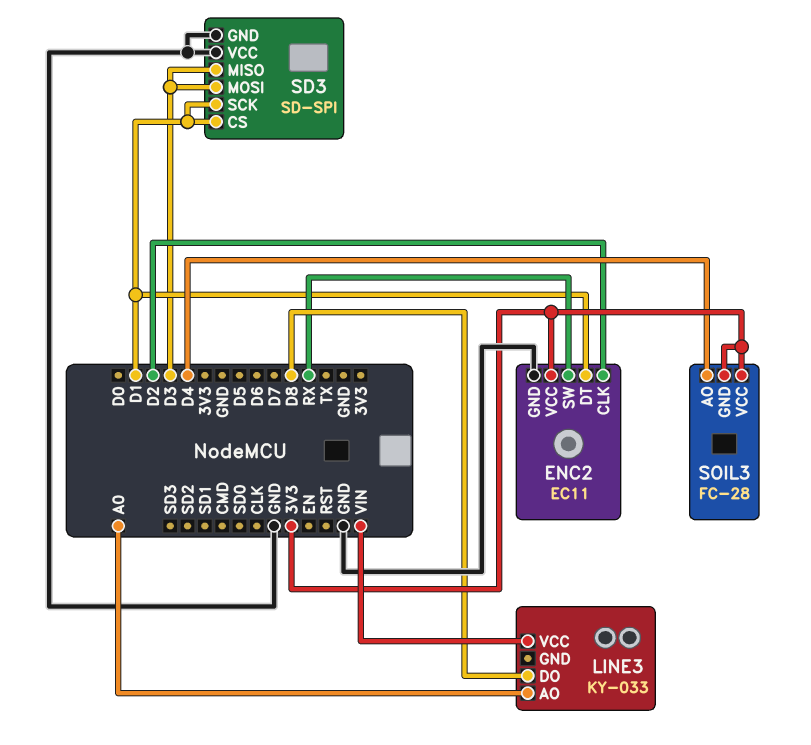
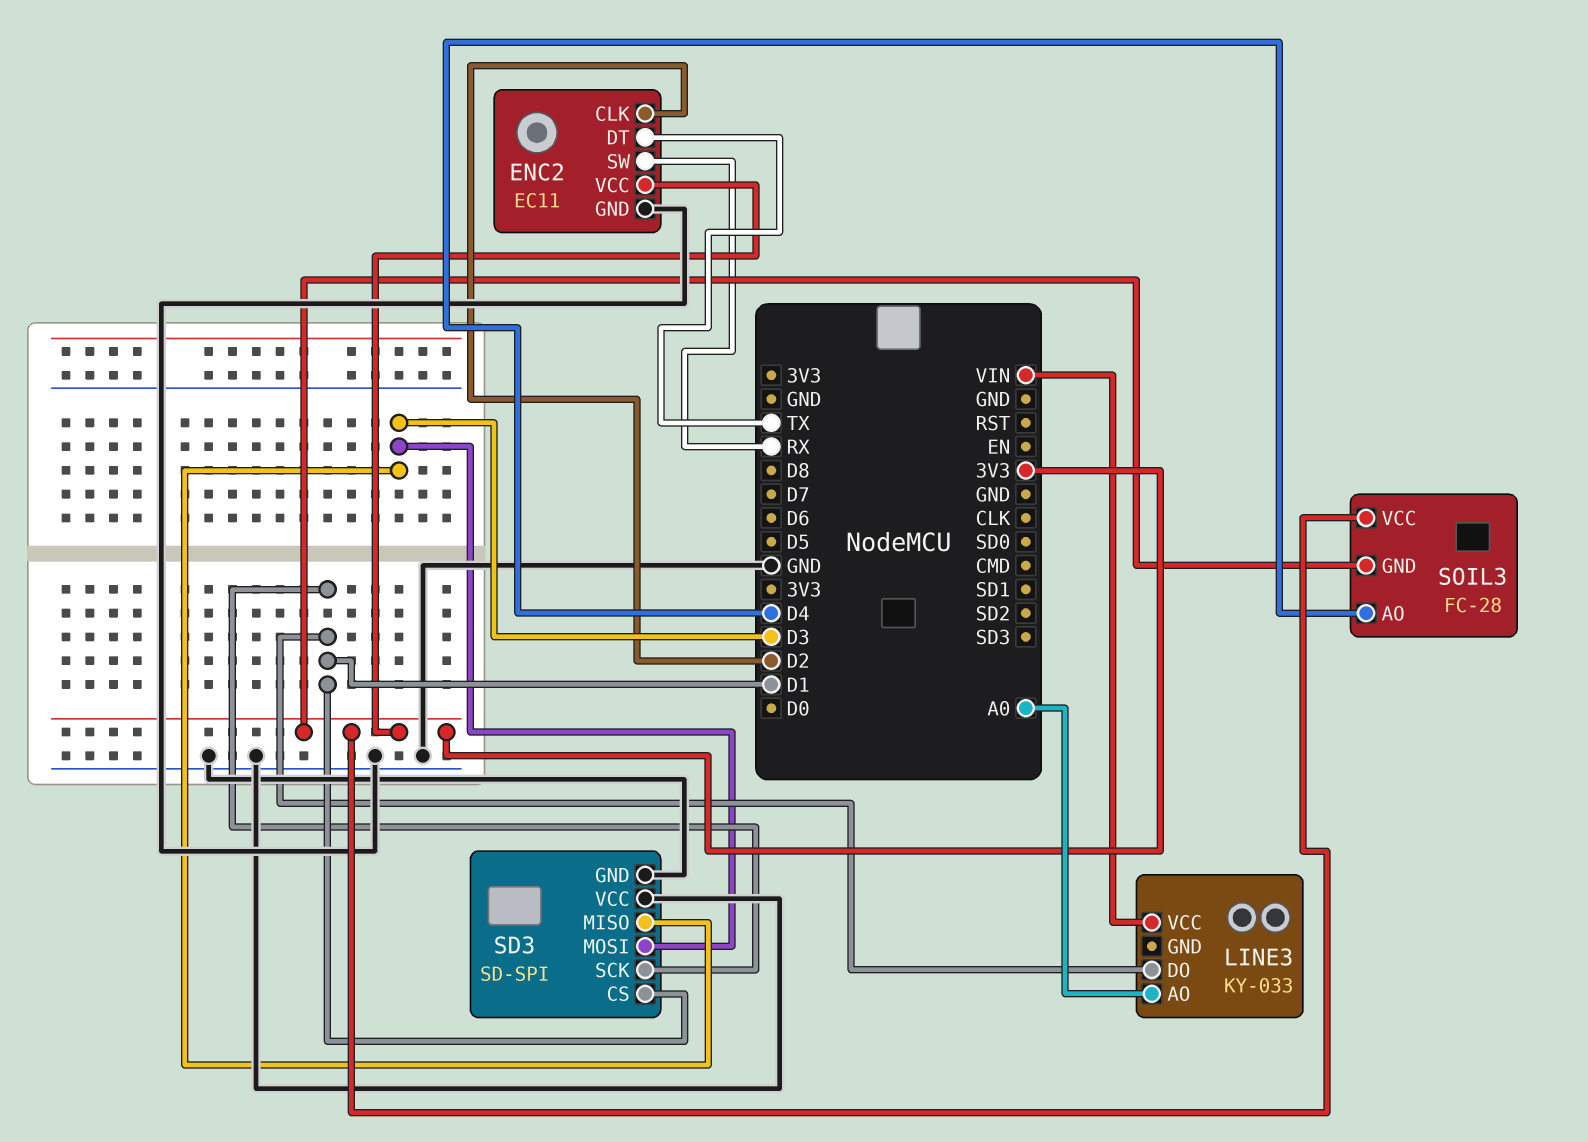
ENC2 pin DT: D1 -> TX
LINE3 pin DO: D8 -> D1

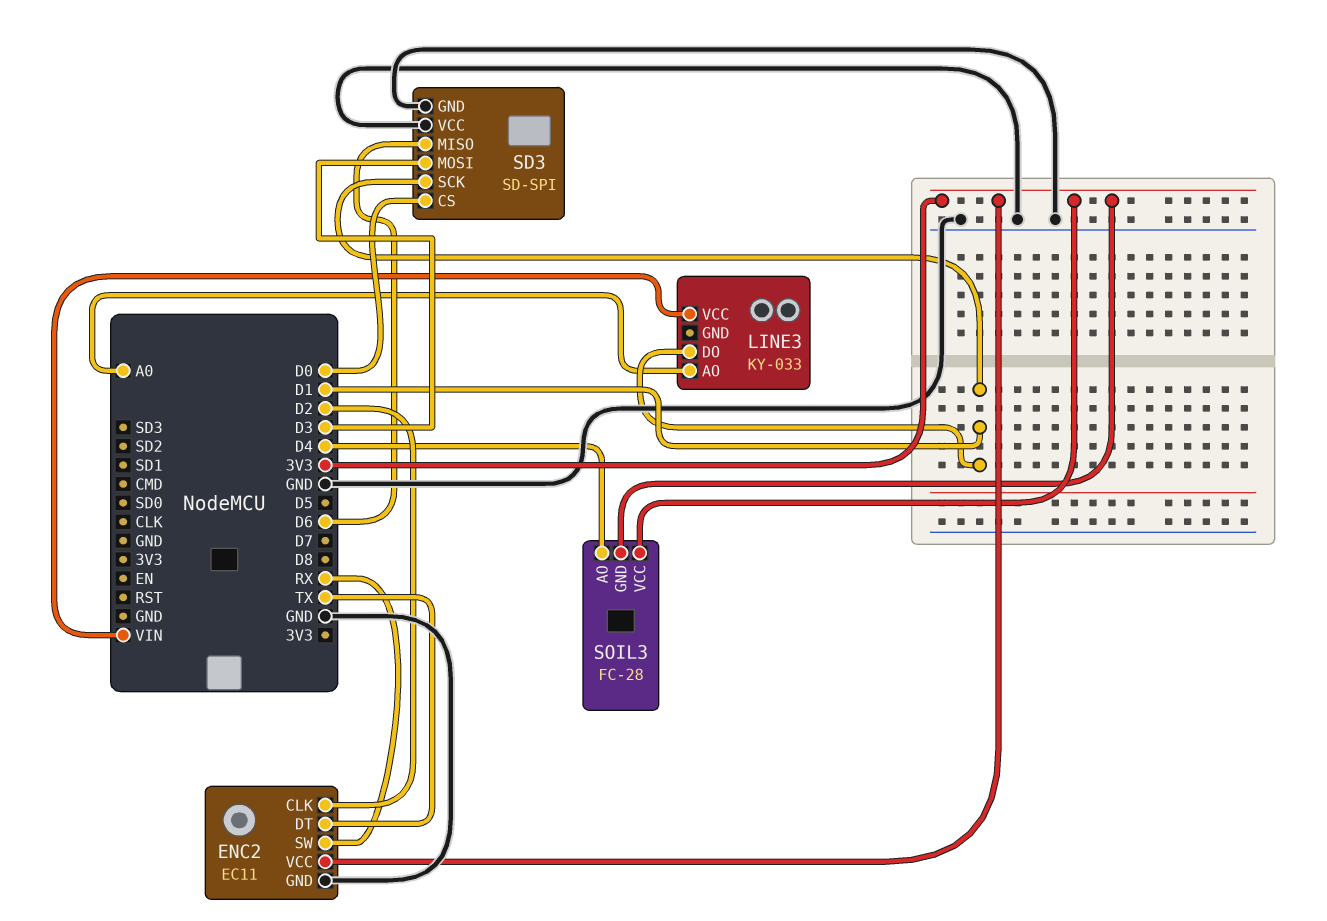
SD3 pin CS: D1 -> D0
SD3 pin MISO: D3 -> D6

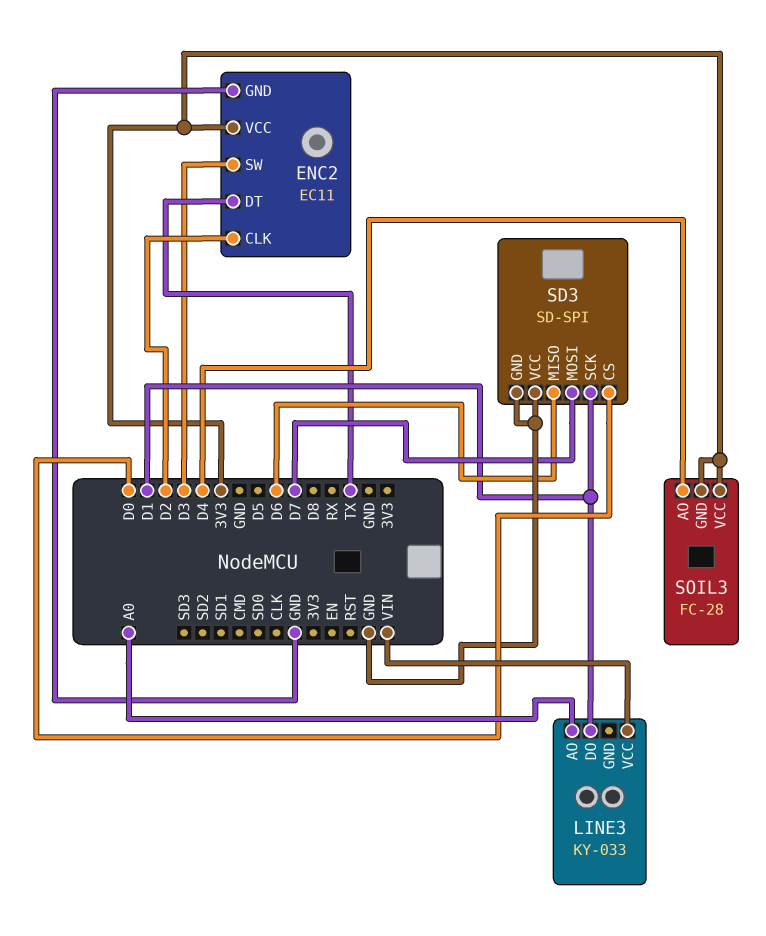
ENC2 pin SW: RX -> D3
SD3 pin MOSI: D3 -> D7

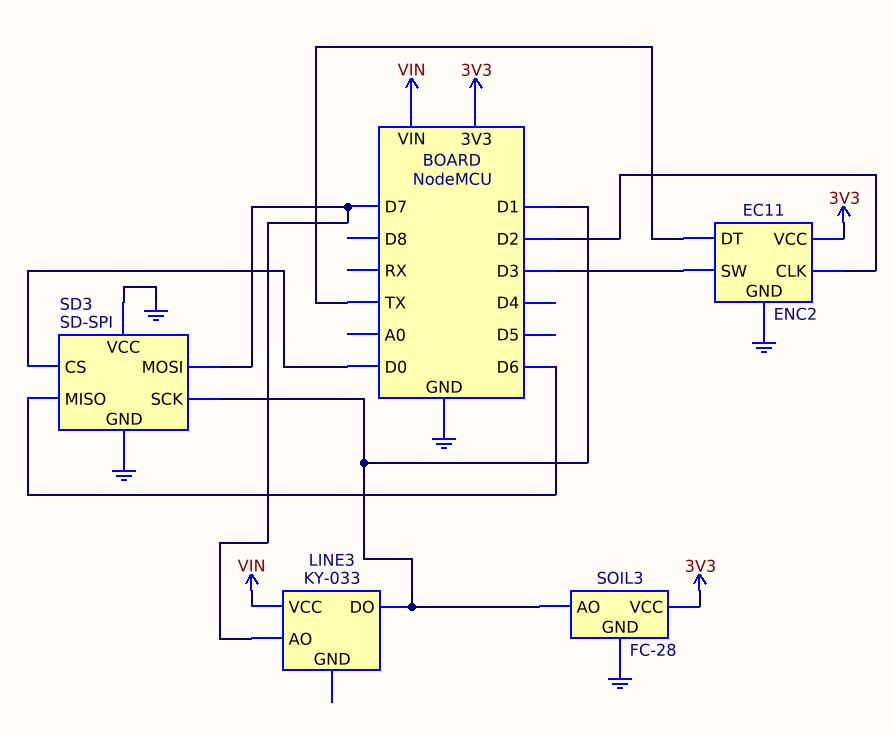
LINE3 pin AO: A0 -> D7
SOIL3 pin AO: D4 -> D1
SOIL3 pin GND: 3V3 -> GND

